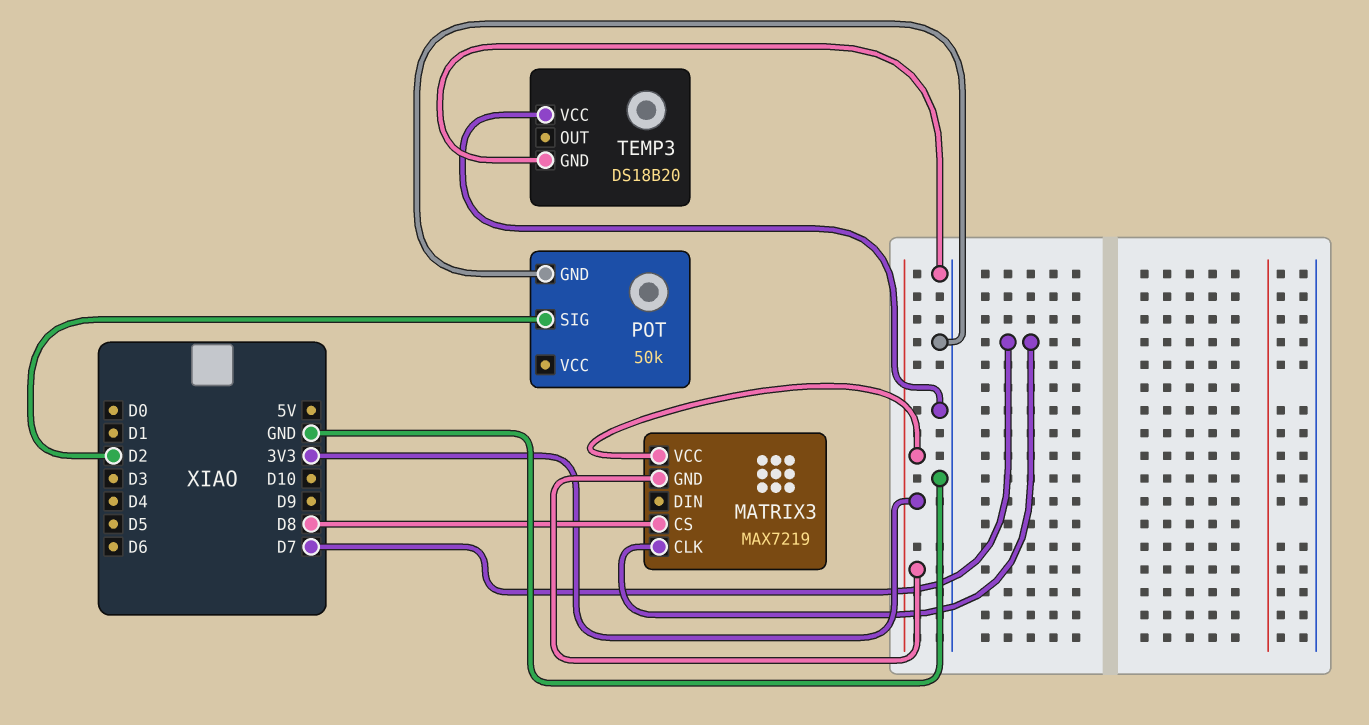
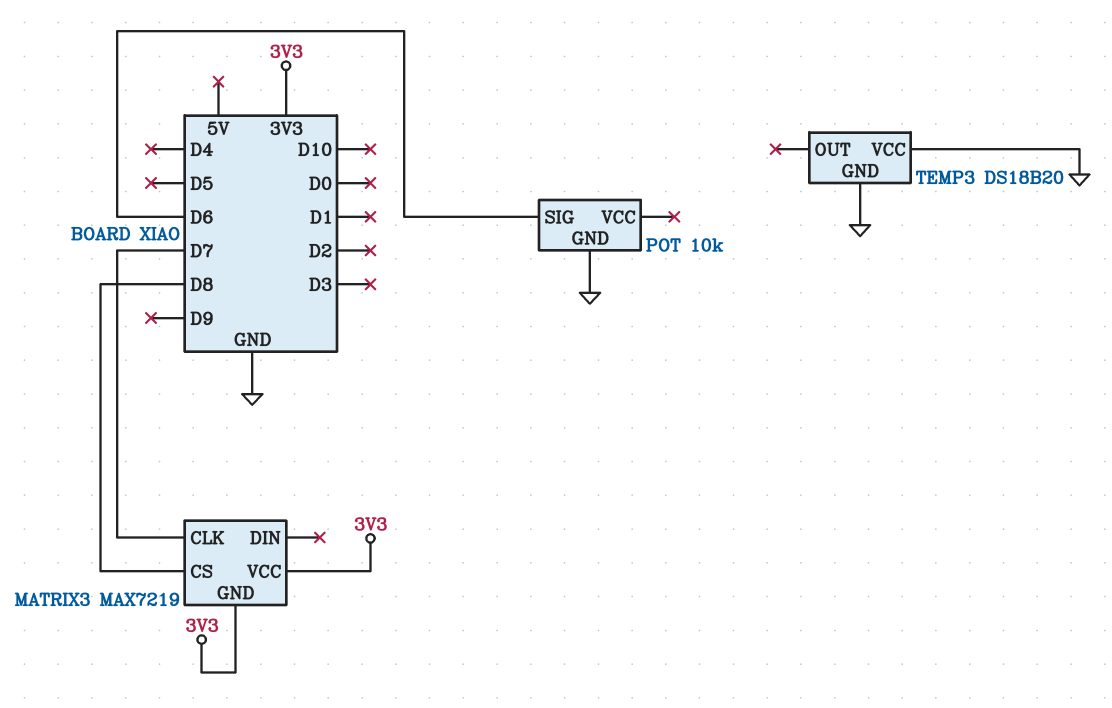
POT: 50k -> 10k
POT pin SIG: D2 -> D6

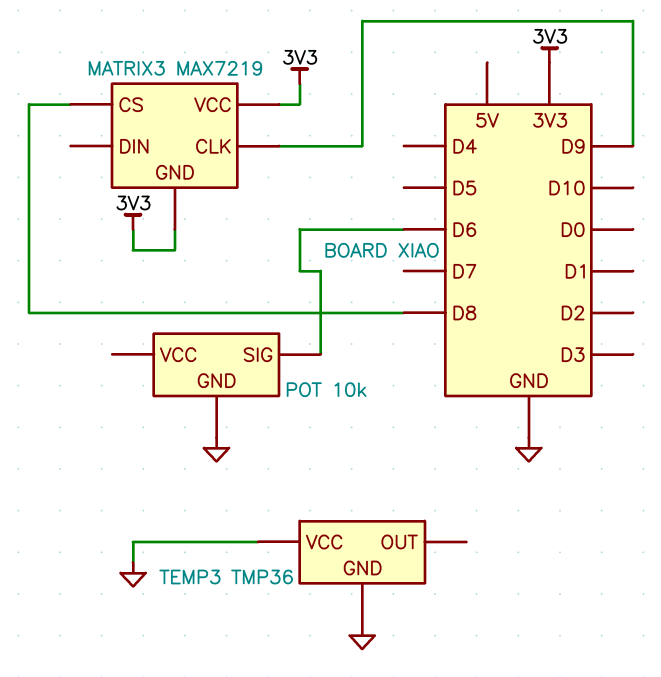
MATRIX3 pin CLK: D7 -> D9
TEMP3: DS18B20 -> TMP36

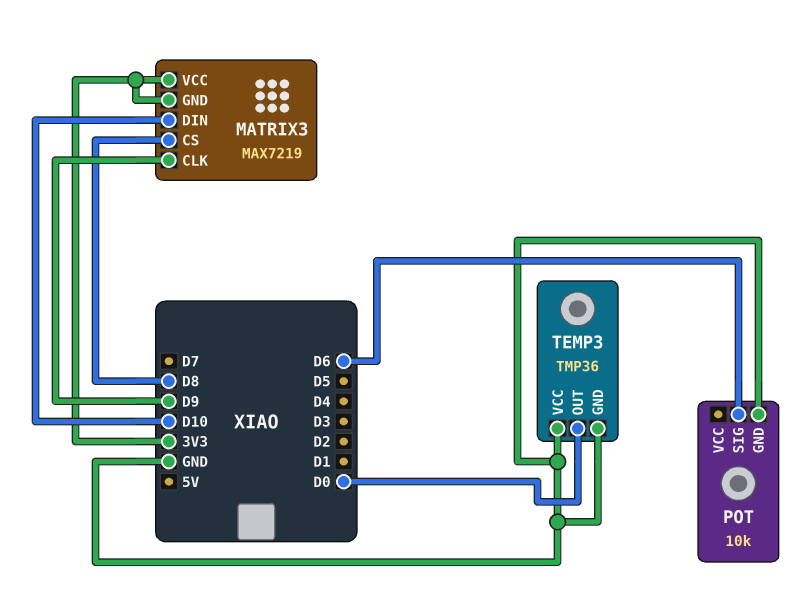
MATRIX3 pin DIN: none -> D10
TEMP3 pin OUT: none -> D0

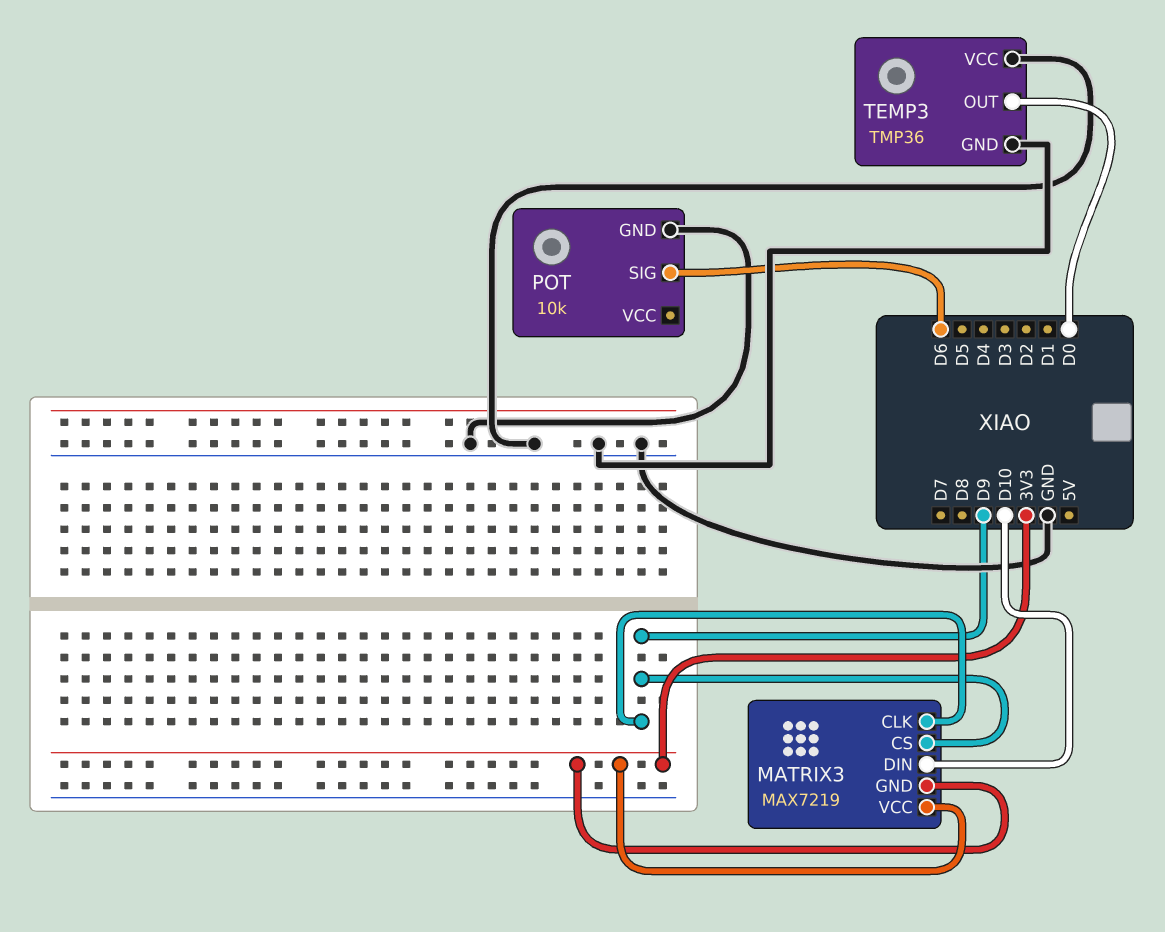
MATRIX3 pin CS: D8 -> D9

